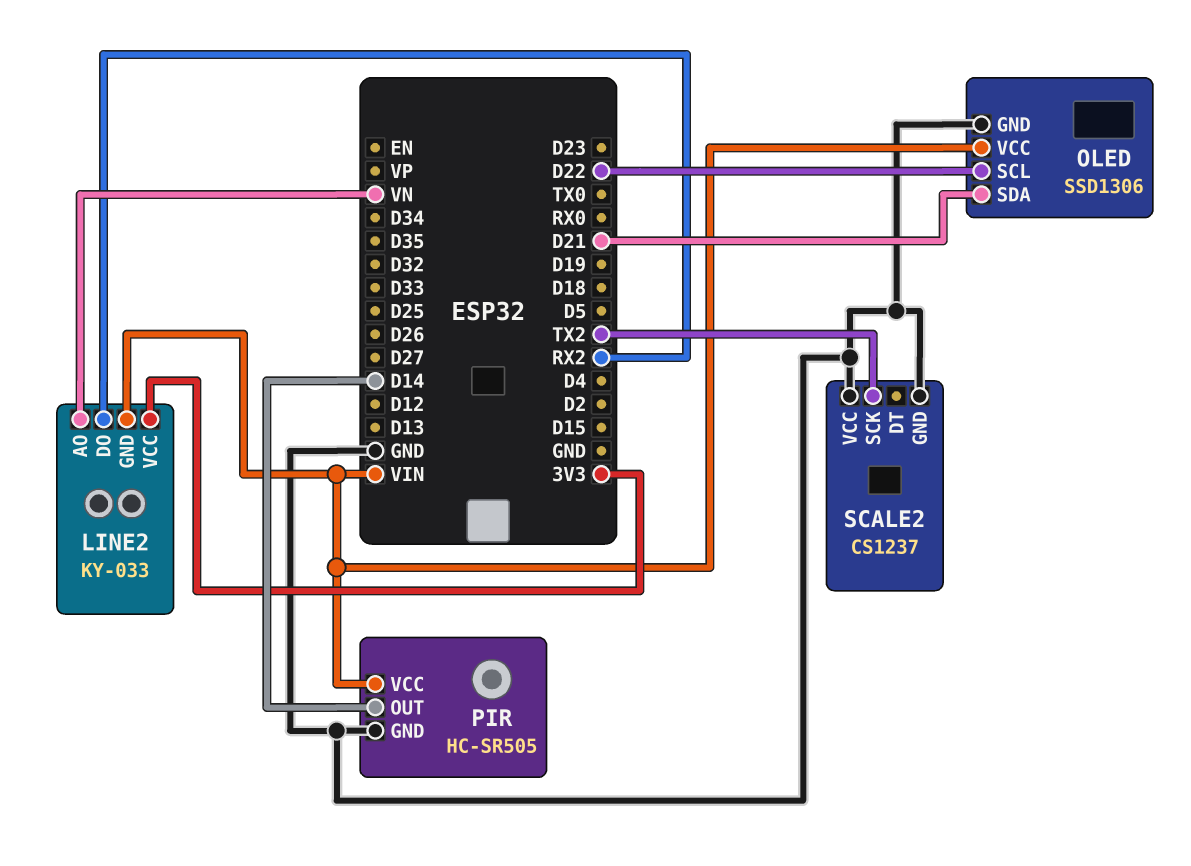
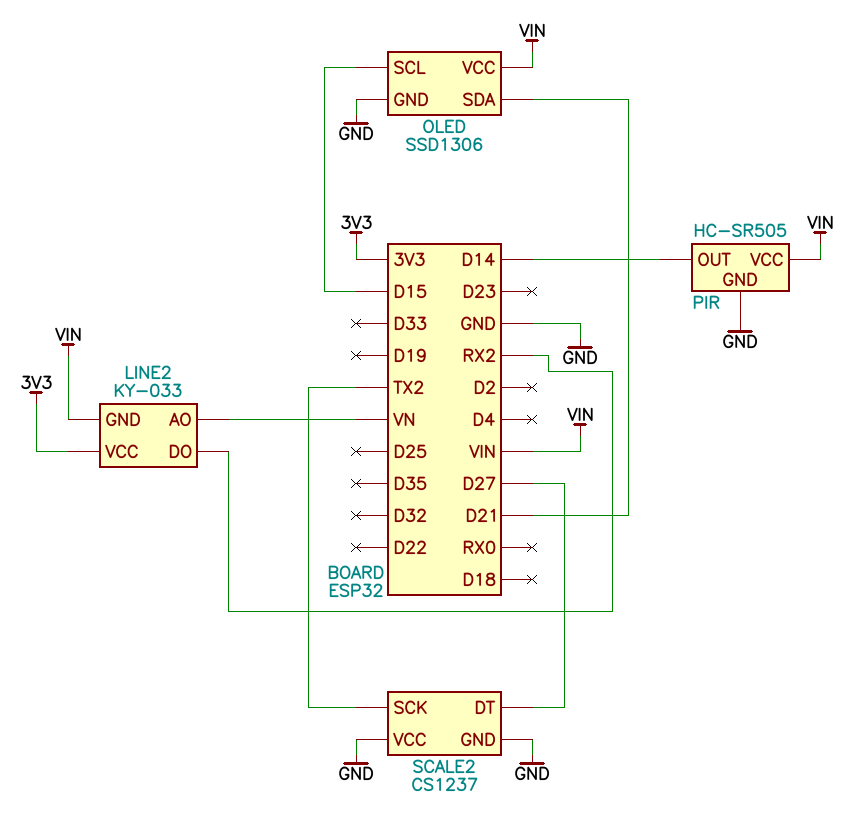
OLED pin SCL: D22 -> D15
SCALE2 pin DT: none -> D27

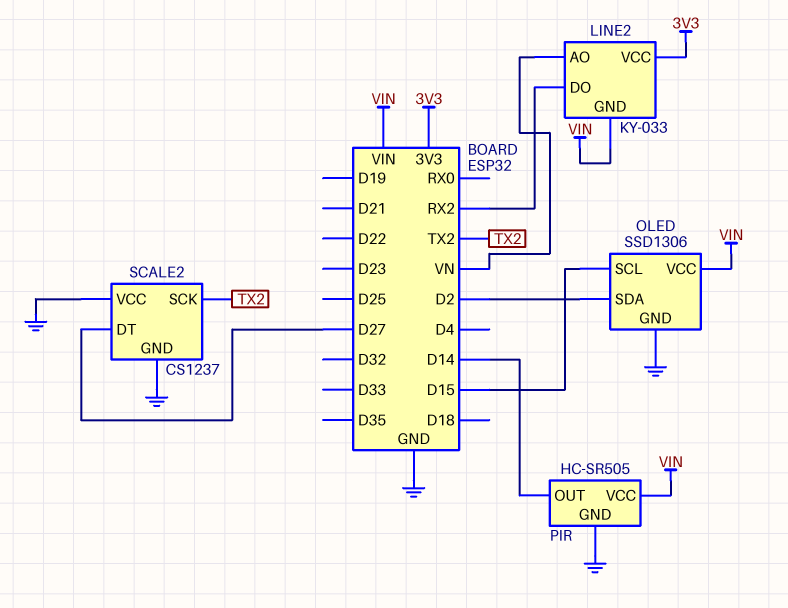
OLED pin SDA: D21 -> D2

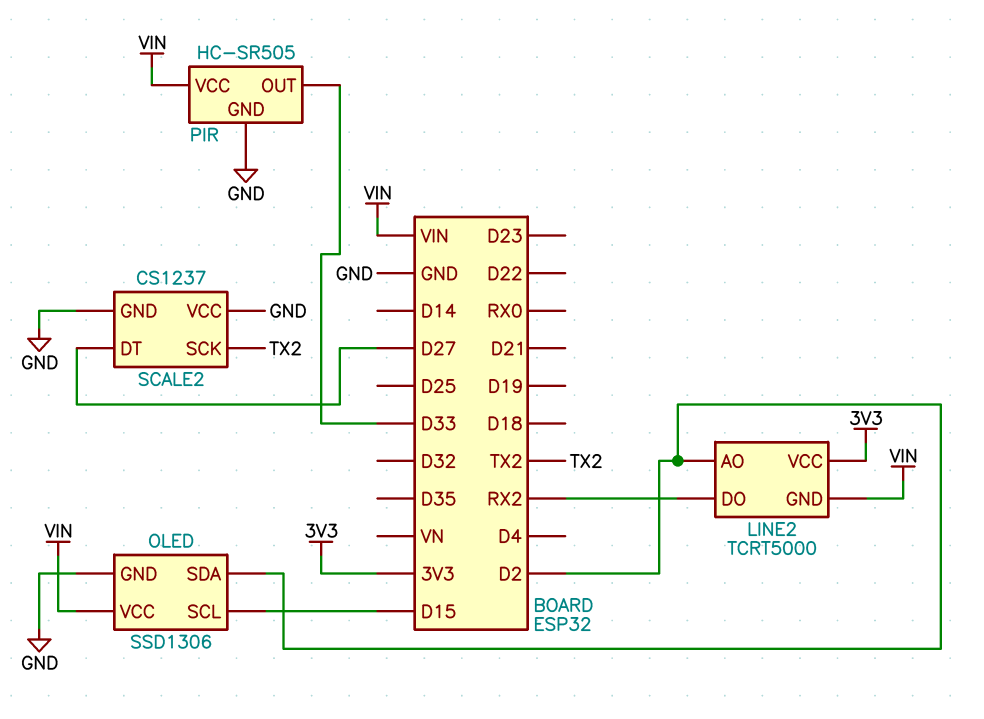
LINE2: KY-033 -> TCRT5000
LINE2 pin AO: VN -> D2
PIR pin OUT: D14 -> D33

